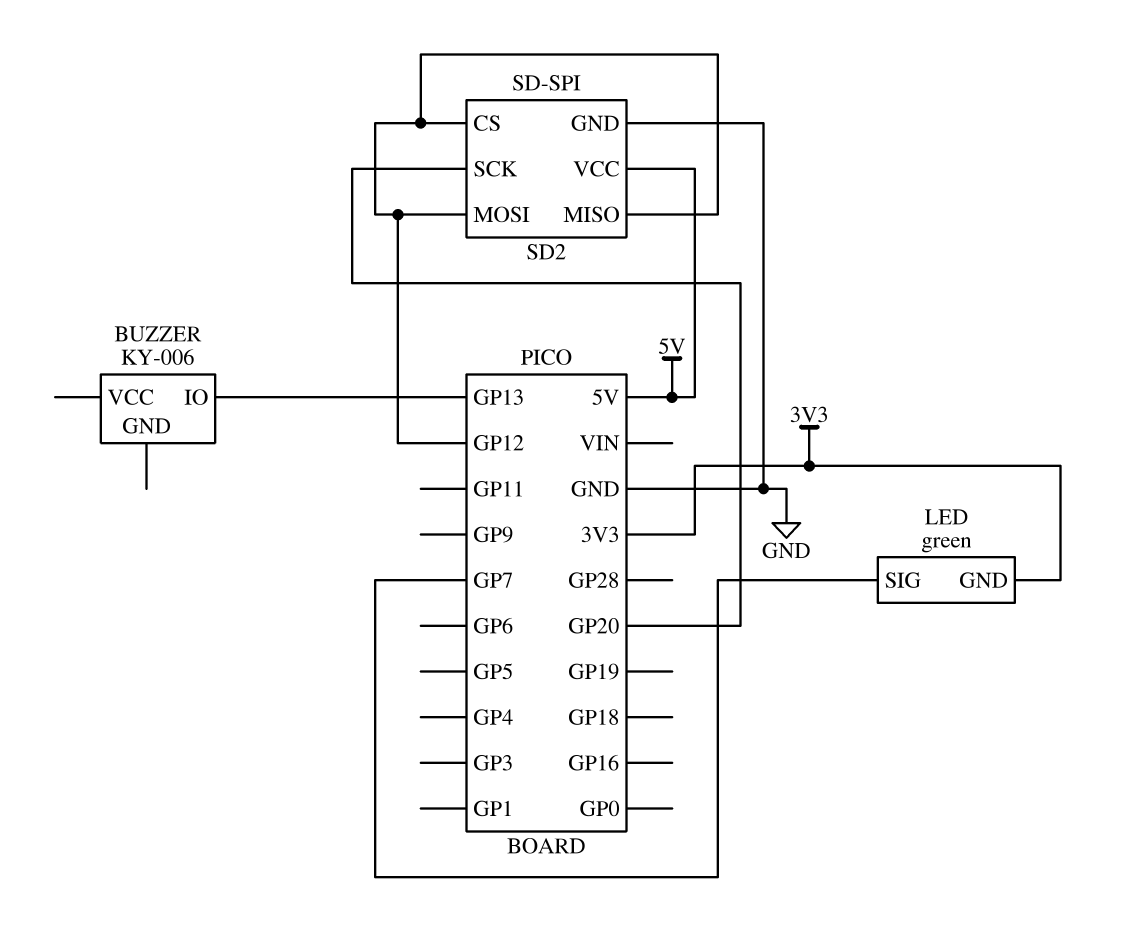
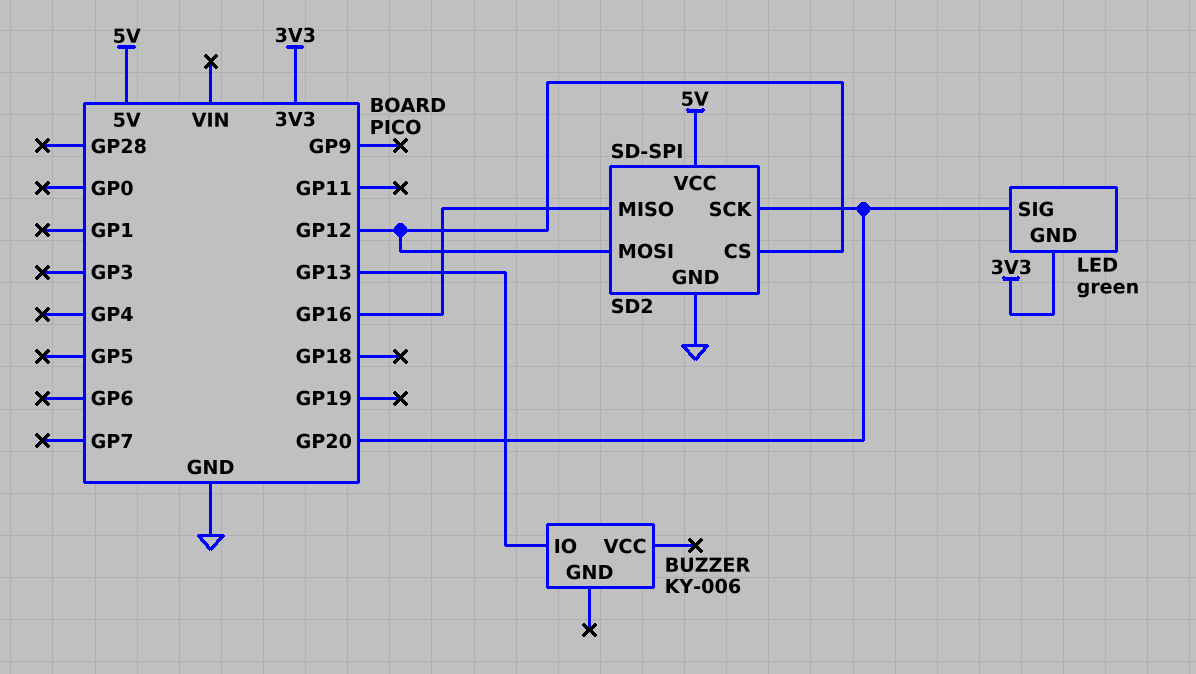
LED pin SIG: GP7 -> GP20
SD2 pin MISO: GP12 -> GP16

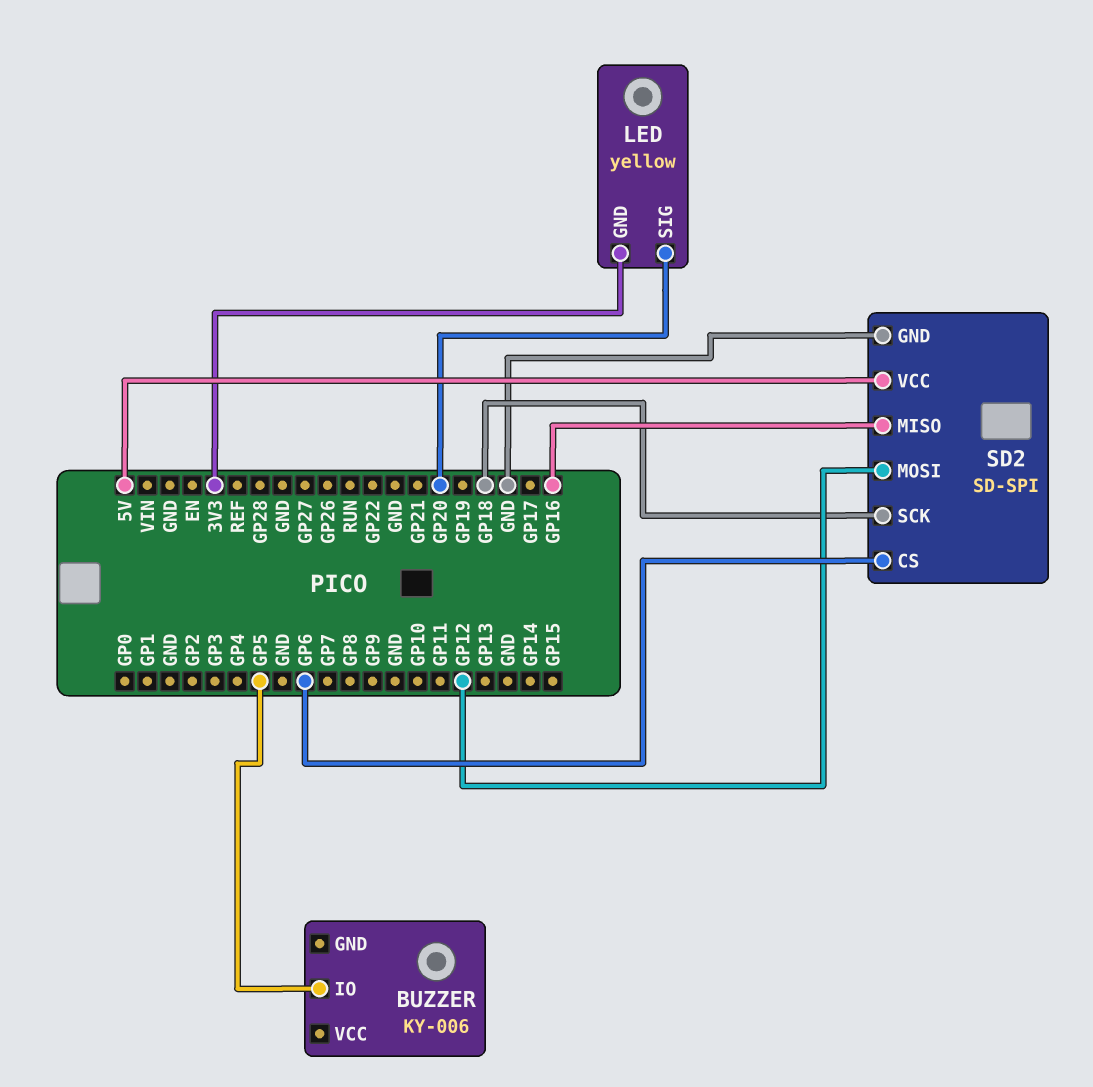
BUZZER pin IO: GP13 -> GP5
LED: green -> yellow
SD2 pin CS: GP12 -> GP6
SD2 pin SCK: GP20 -> GP18

